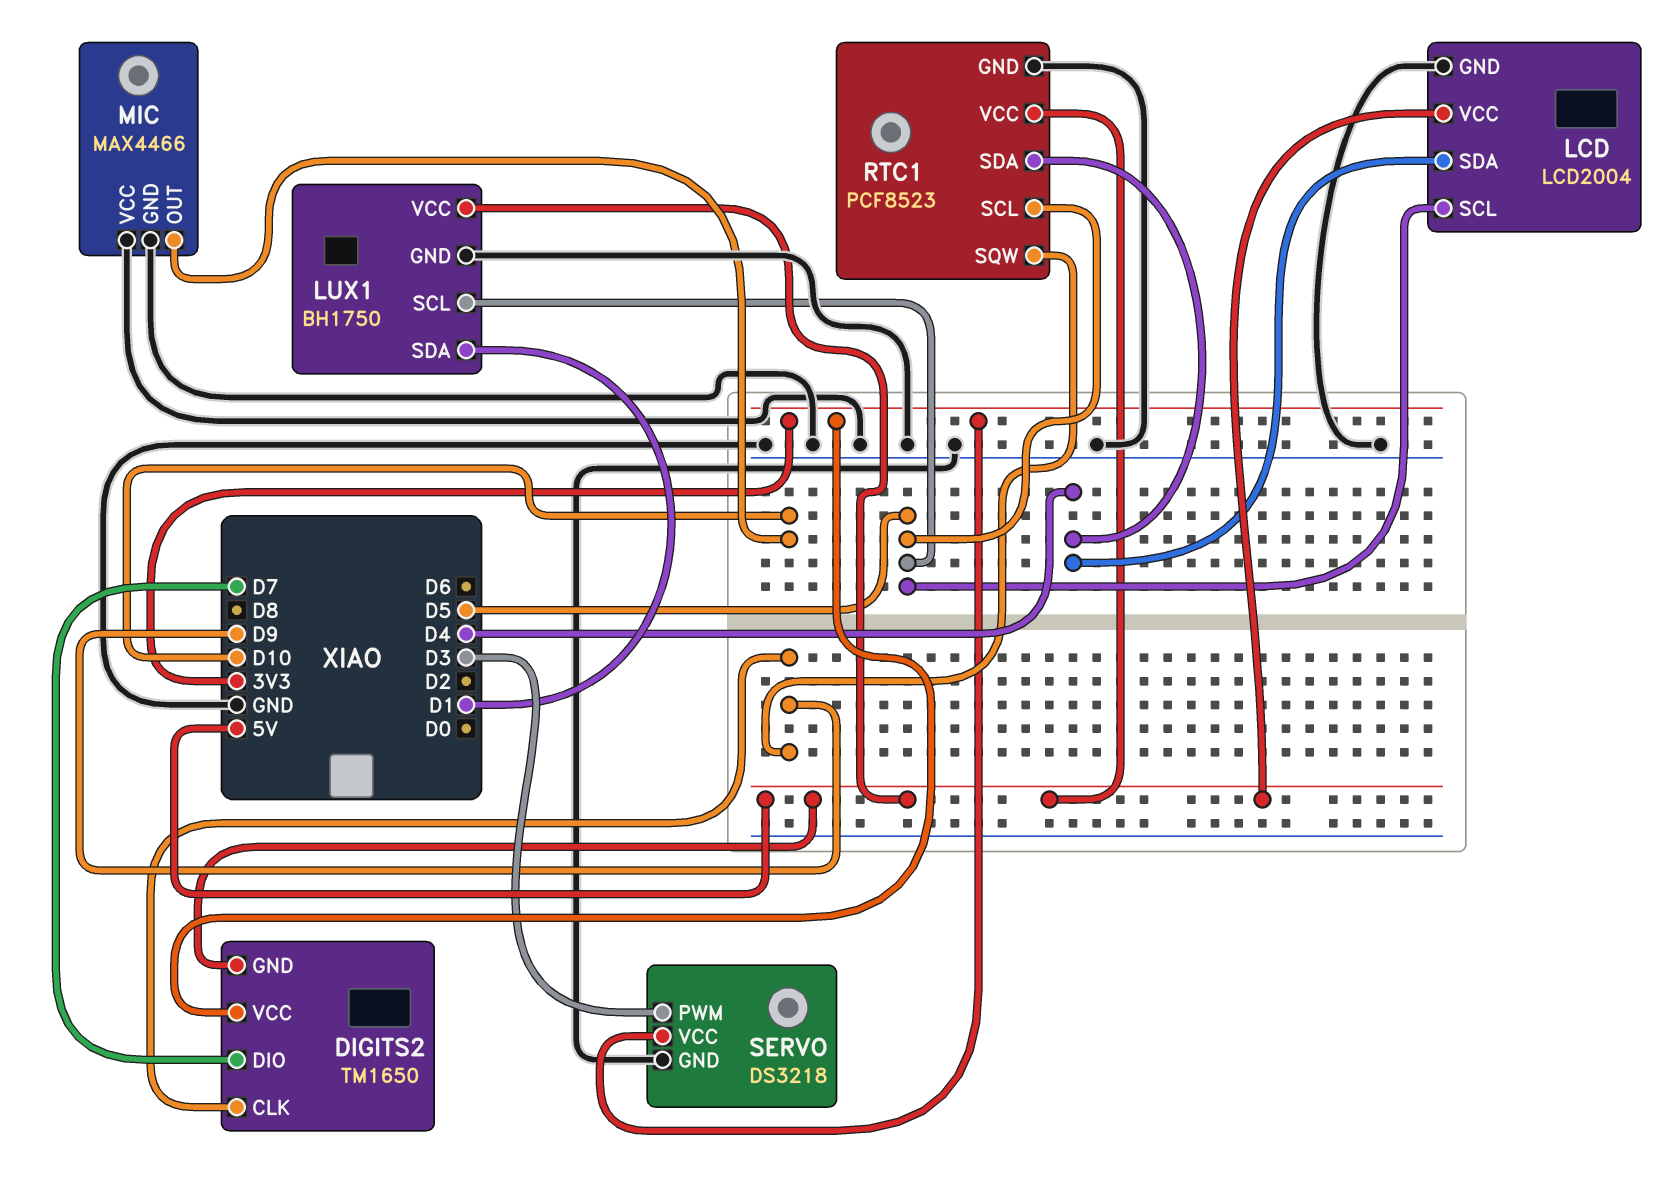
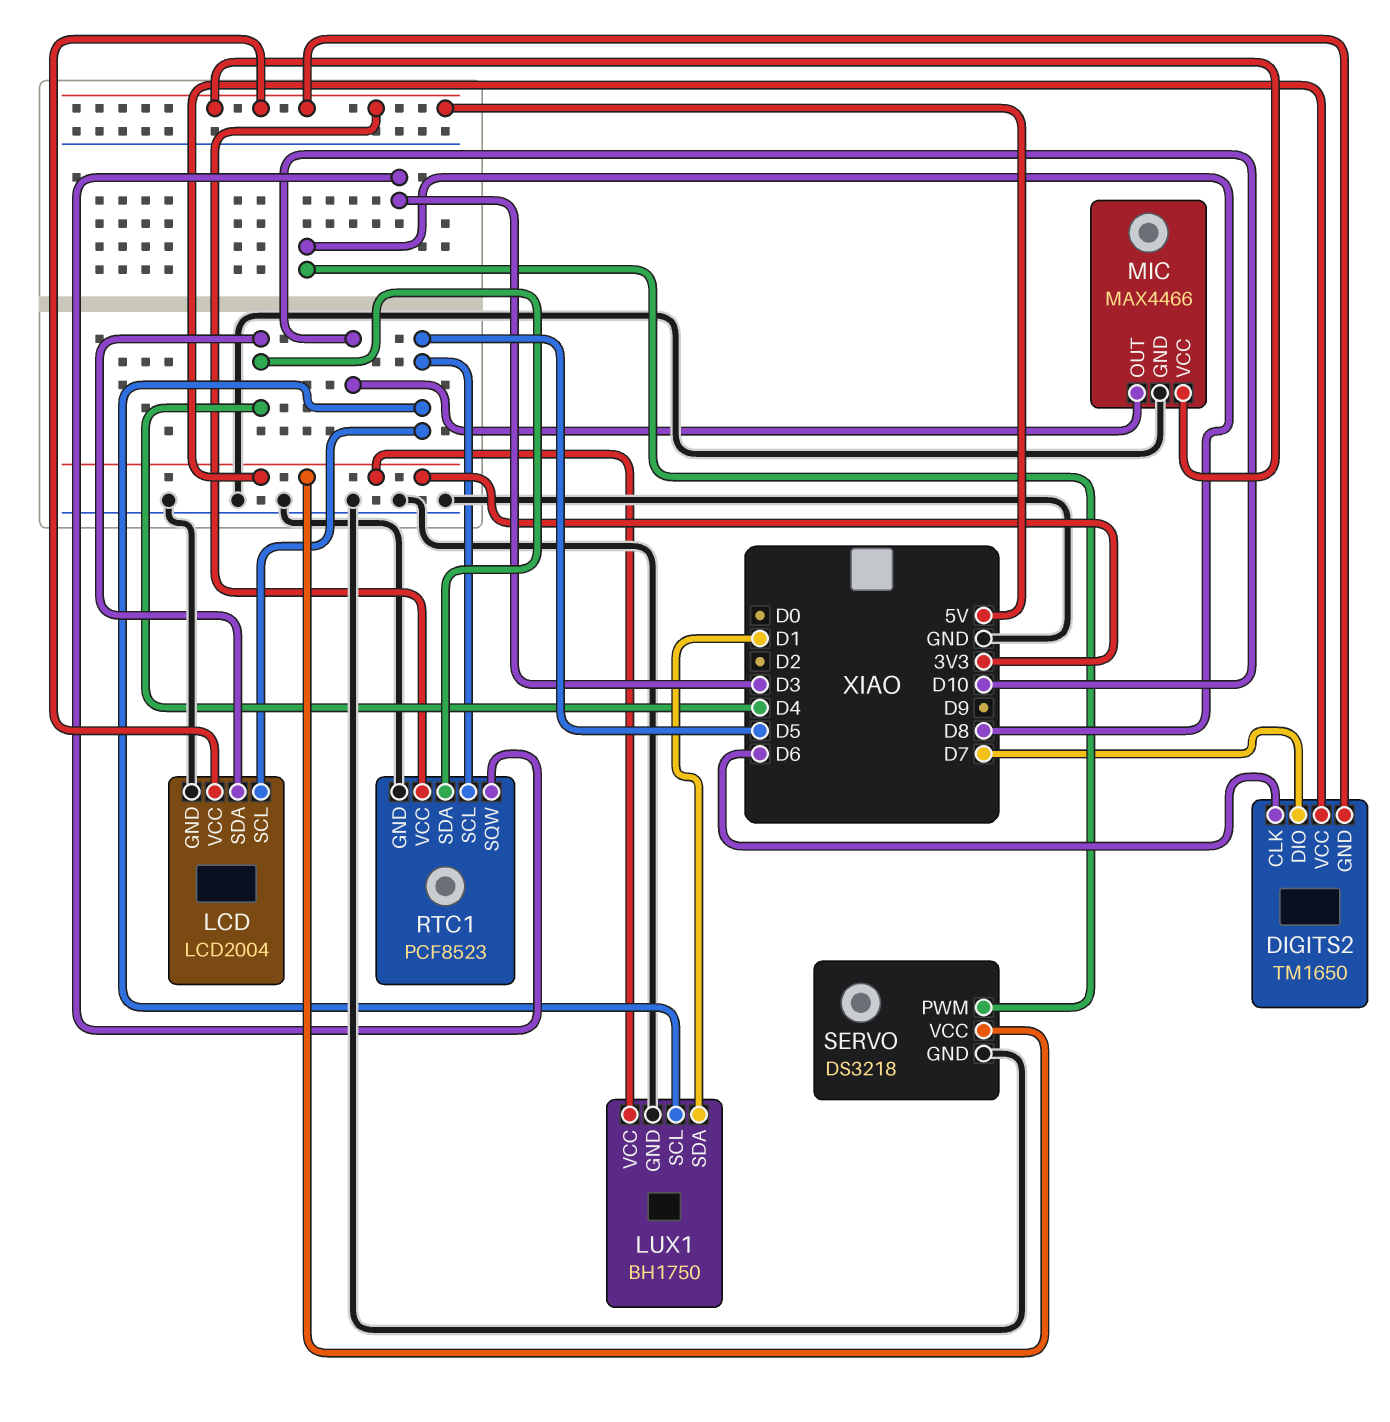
DIGITS2 pin CLK: D9 -> D6
LUX1 pin VCC: 5V -> 3V3
MIC pin VCC: GND -> 5V
RTC1 pin SQW: D9 -> D3
SERVO pin PWM: D3 -> D8

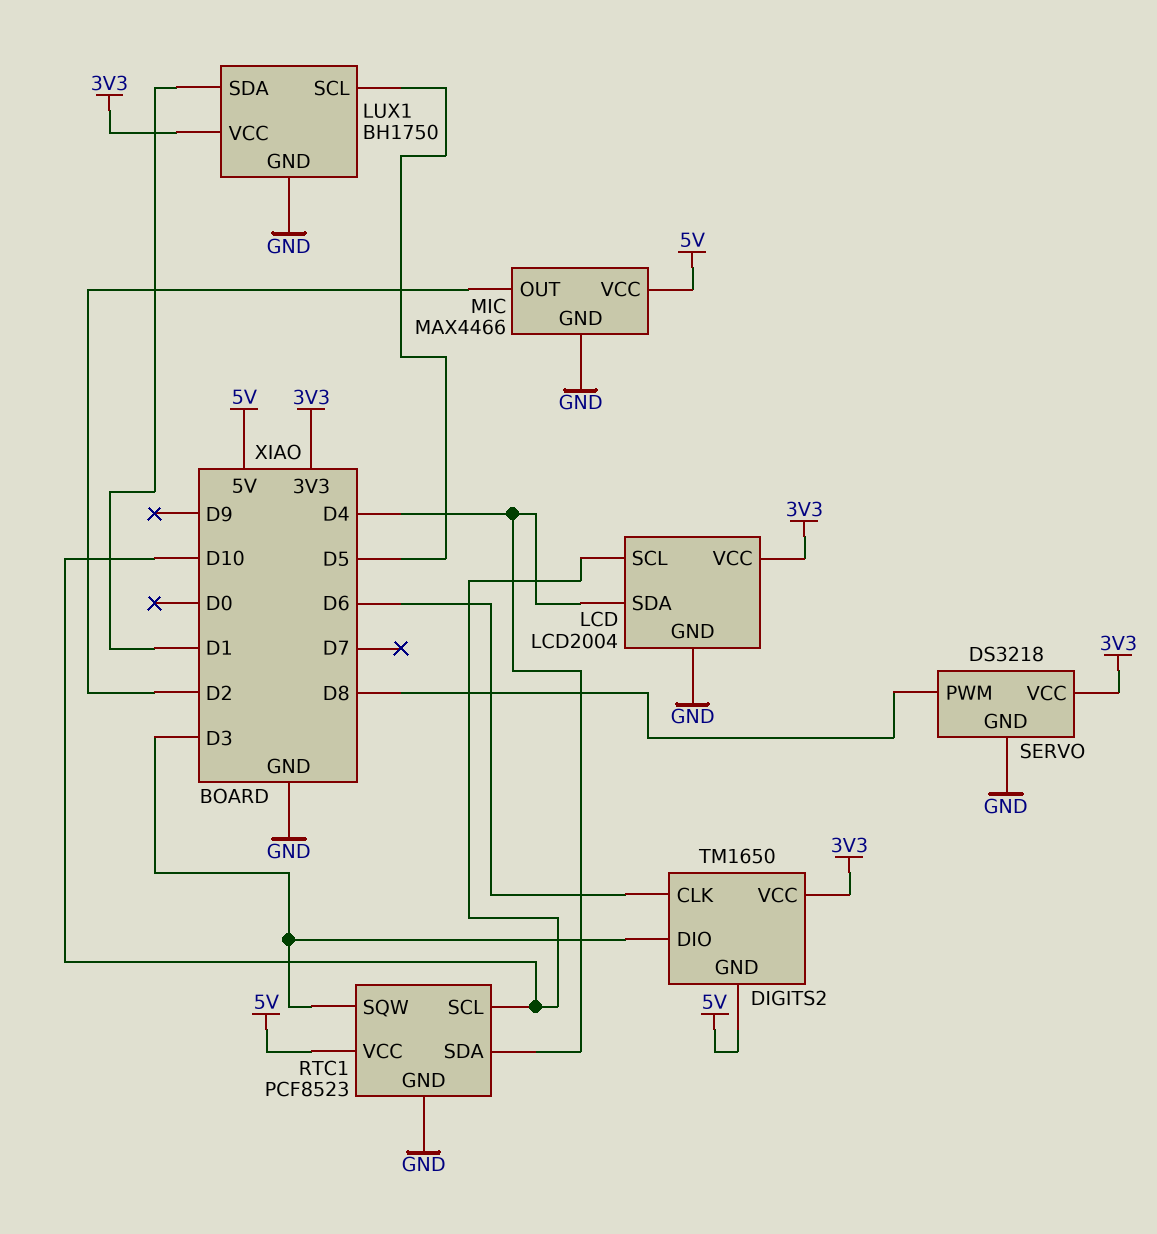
DIGITS2 pin DIO: D7 -> D3
LCD pin SCL: D5 -> D10
LCD pin VCC: 5V -> 3V3
MIC pin OUT: D10 -> D2
RTC1 pin SCL: D5 -> D10

